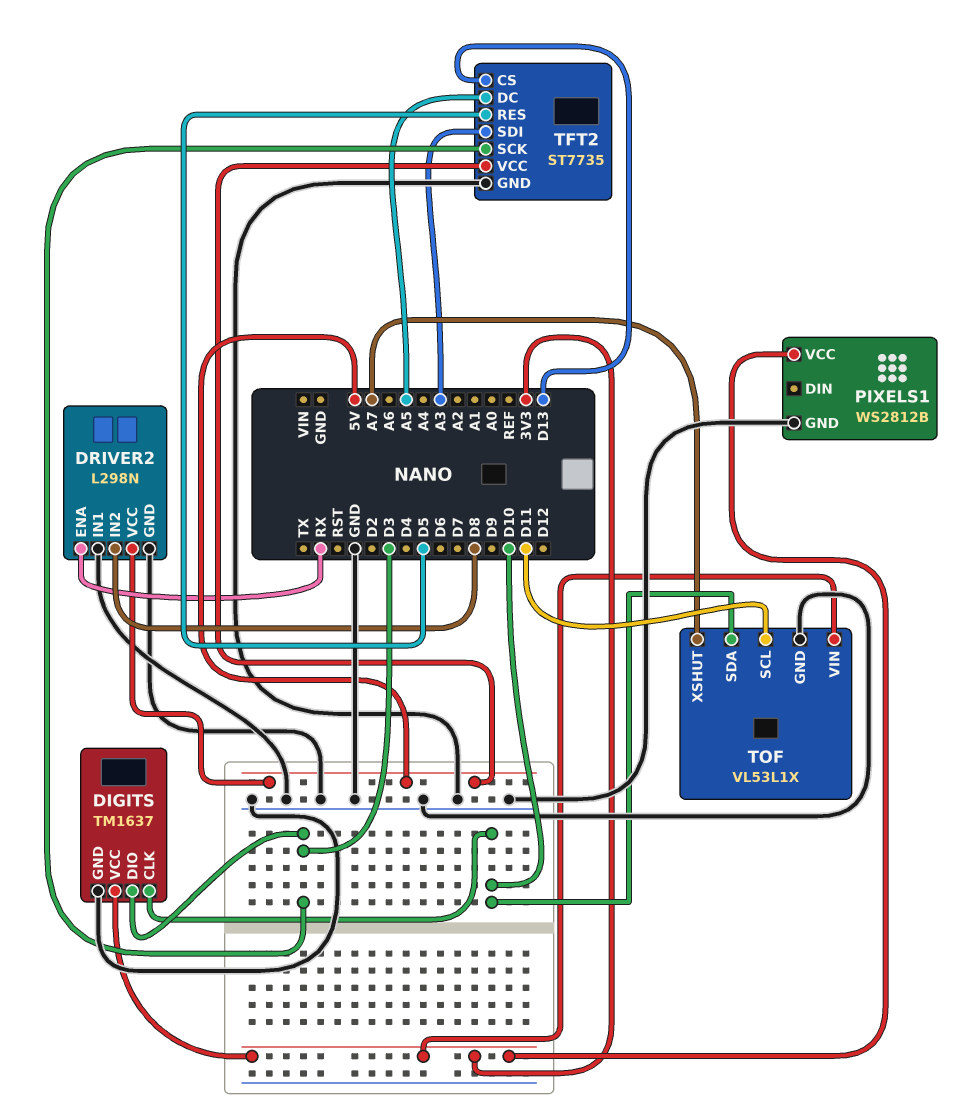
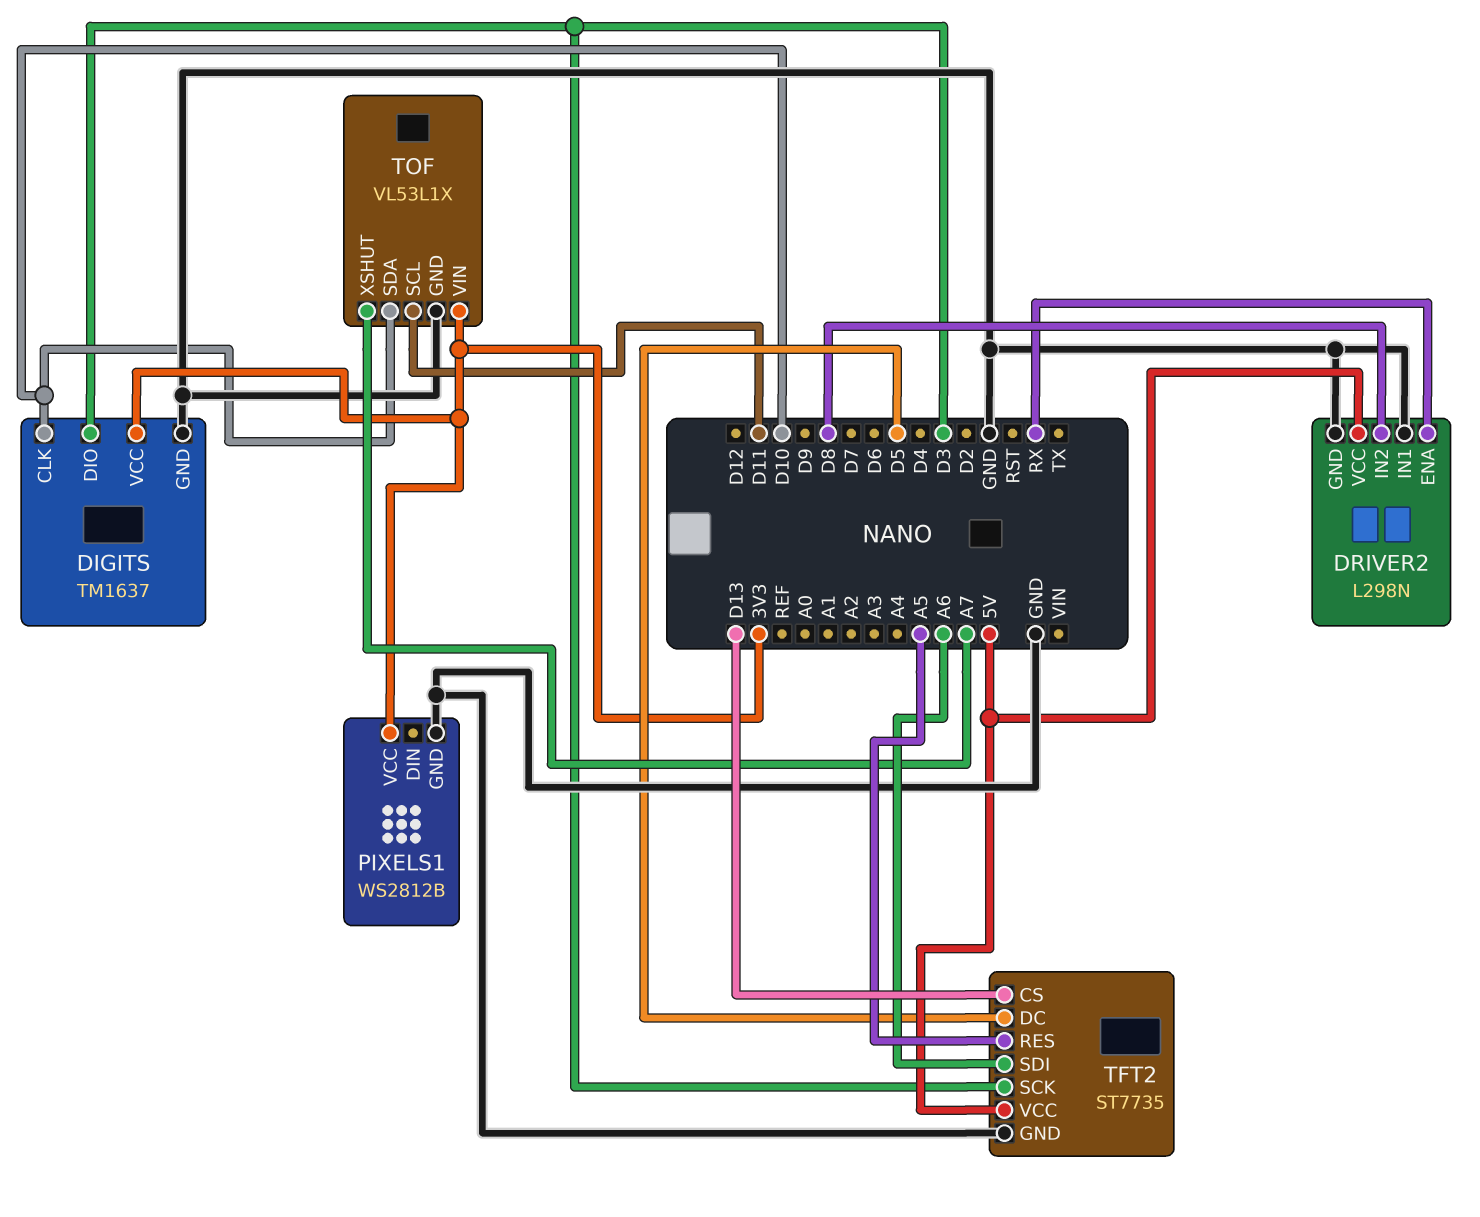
TFT2 pin DC: A5 -> D5
TFT2 pin RES: D5 -> A5
TFT2 pin SDI: A3 -> A6

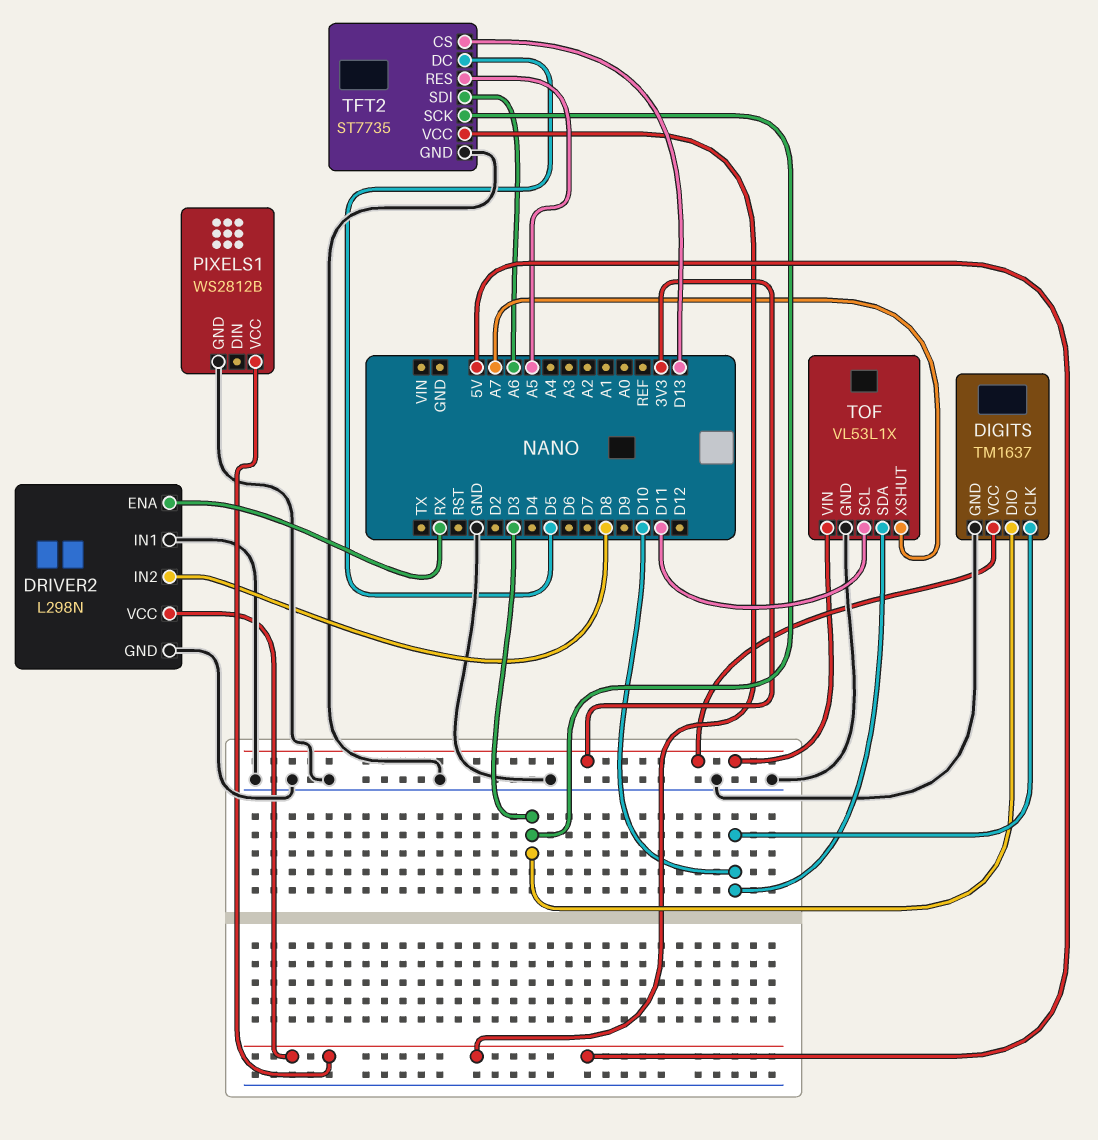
PIXELS1 pin VCC: 3V3 -> 5V

